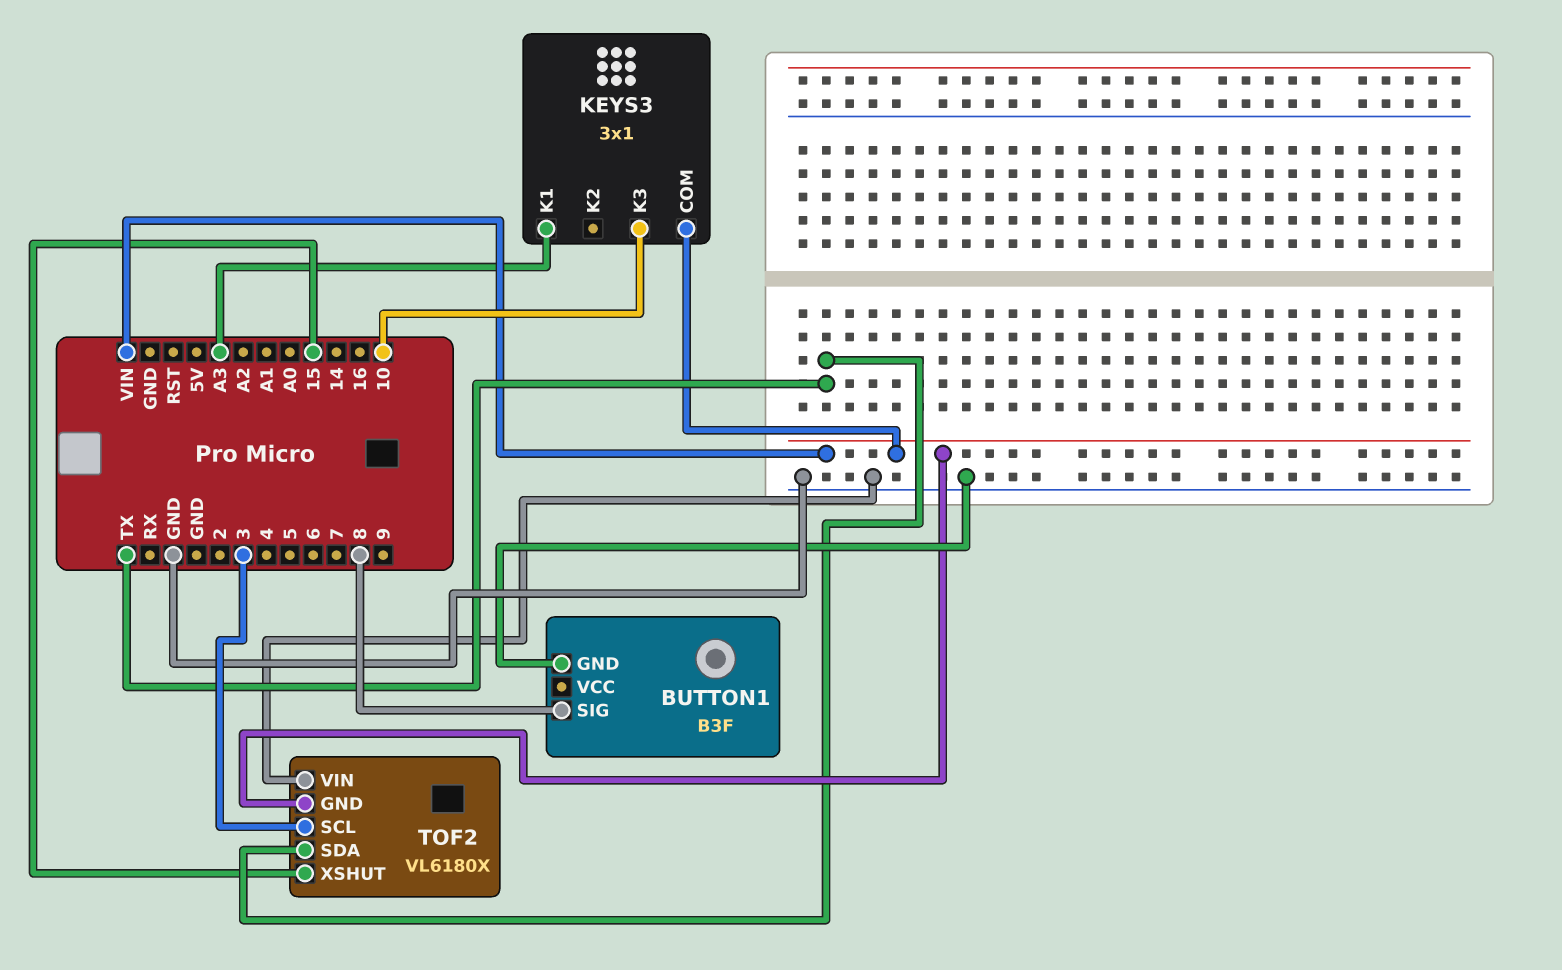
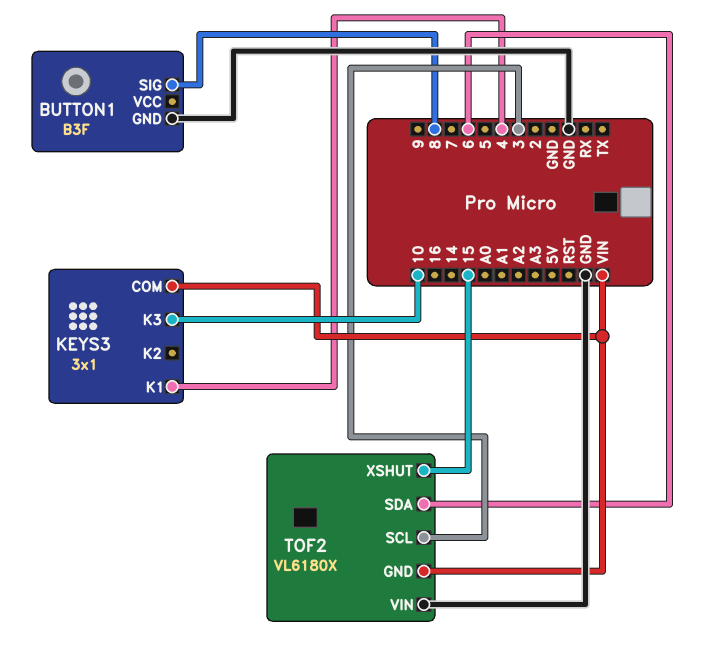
KEYS3 pin K1: A3 -> 4
TOF2 pin SDA: TX -> 6

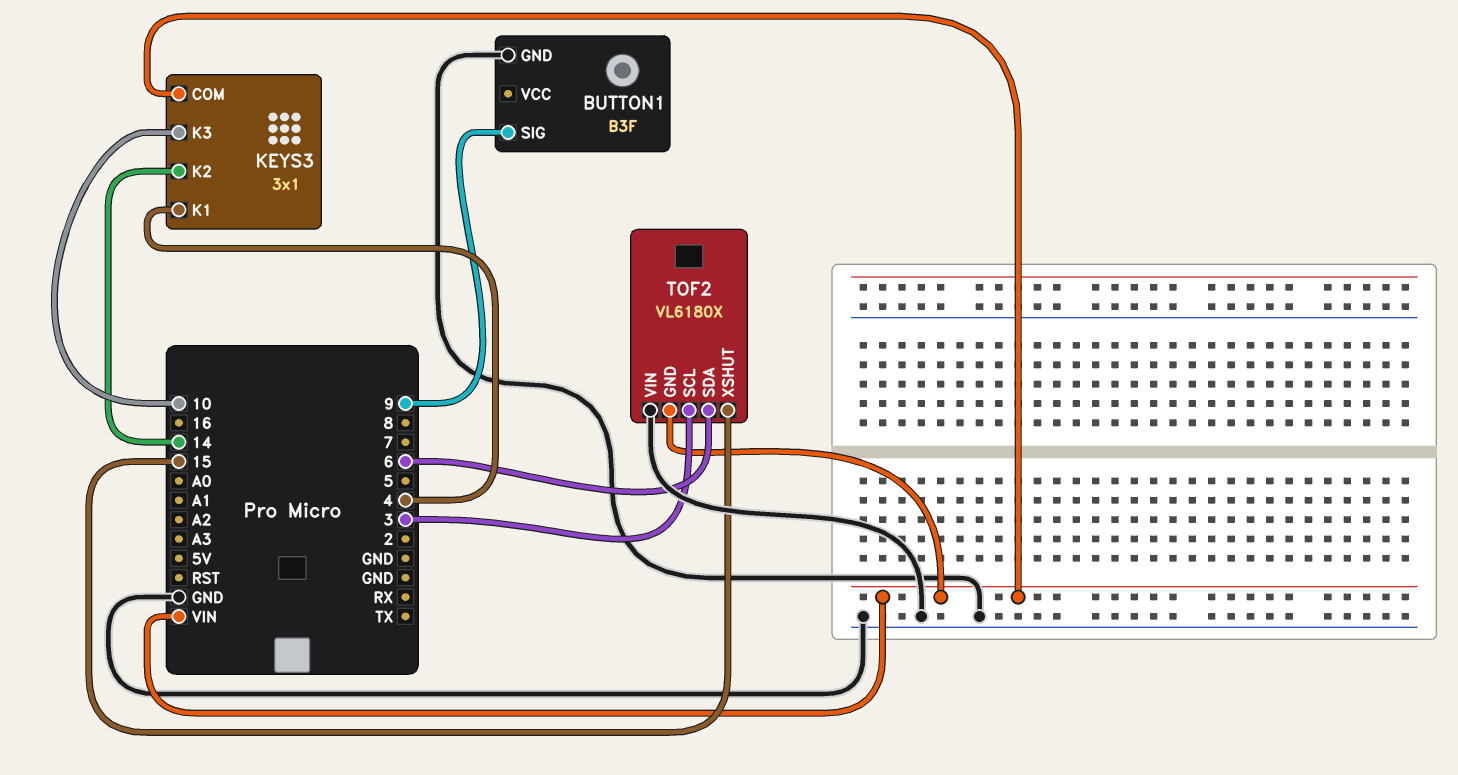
BUTTON1 pin SIG: 8 -> 9
KEYS3 pin K2: none -> 14

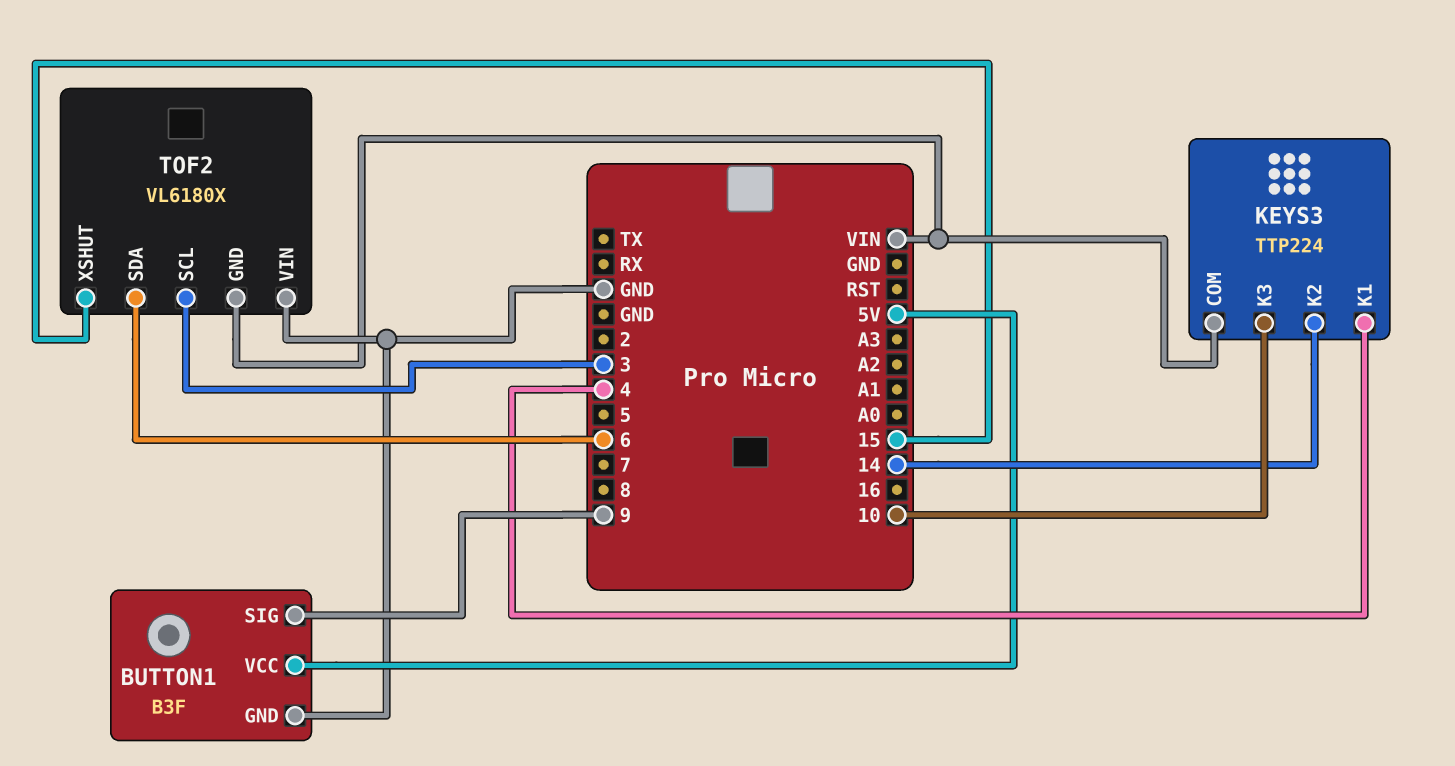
BUTTON1 pin VCC: none -> 5V
KEYS3: 3x1 -> TTP224

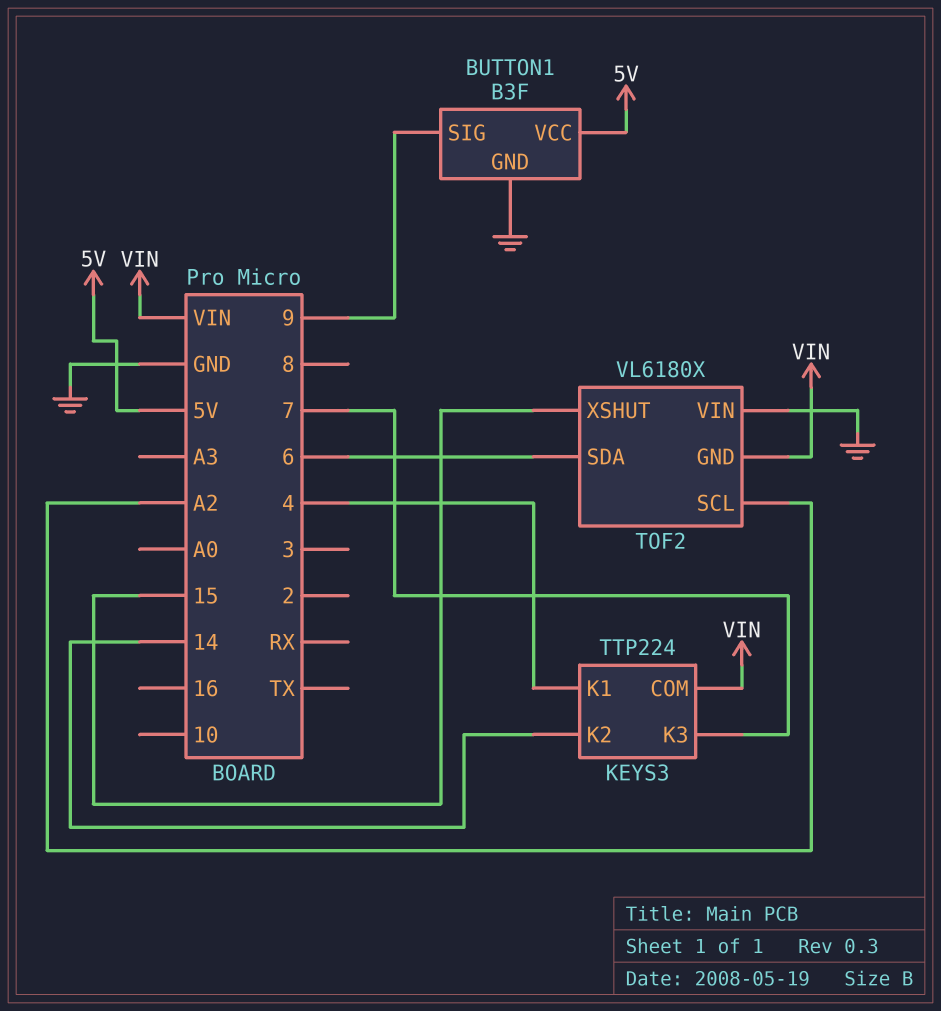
KEYS3 pin K3: 10 -> 7
TOF2 pin SCL: 3 -> A2

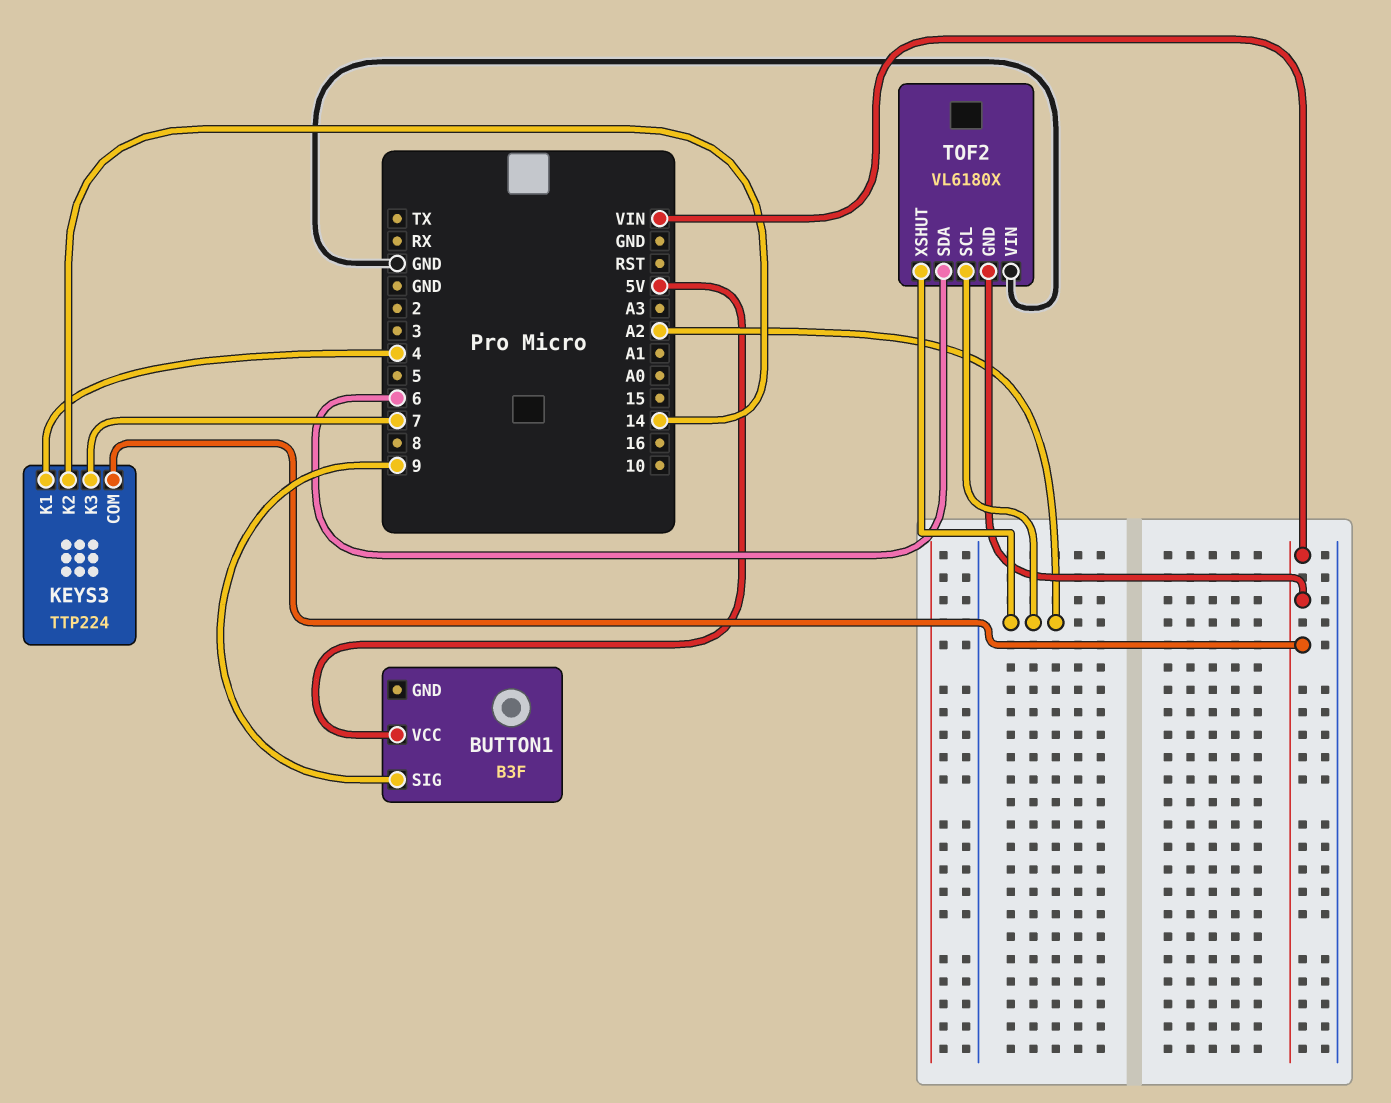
BUTTON1 pin GND: GND -> none
TOF2 pin XSHUT: 15 -> A2

